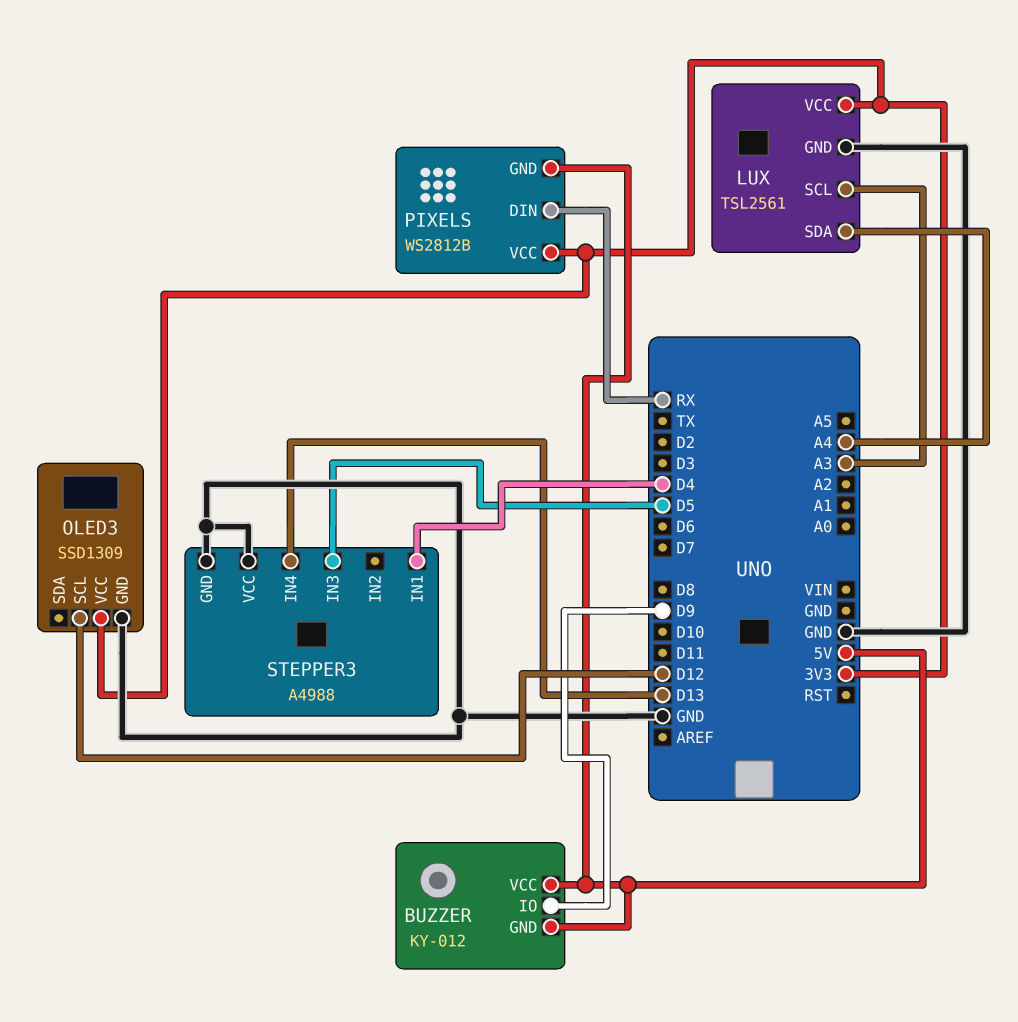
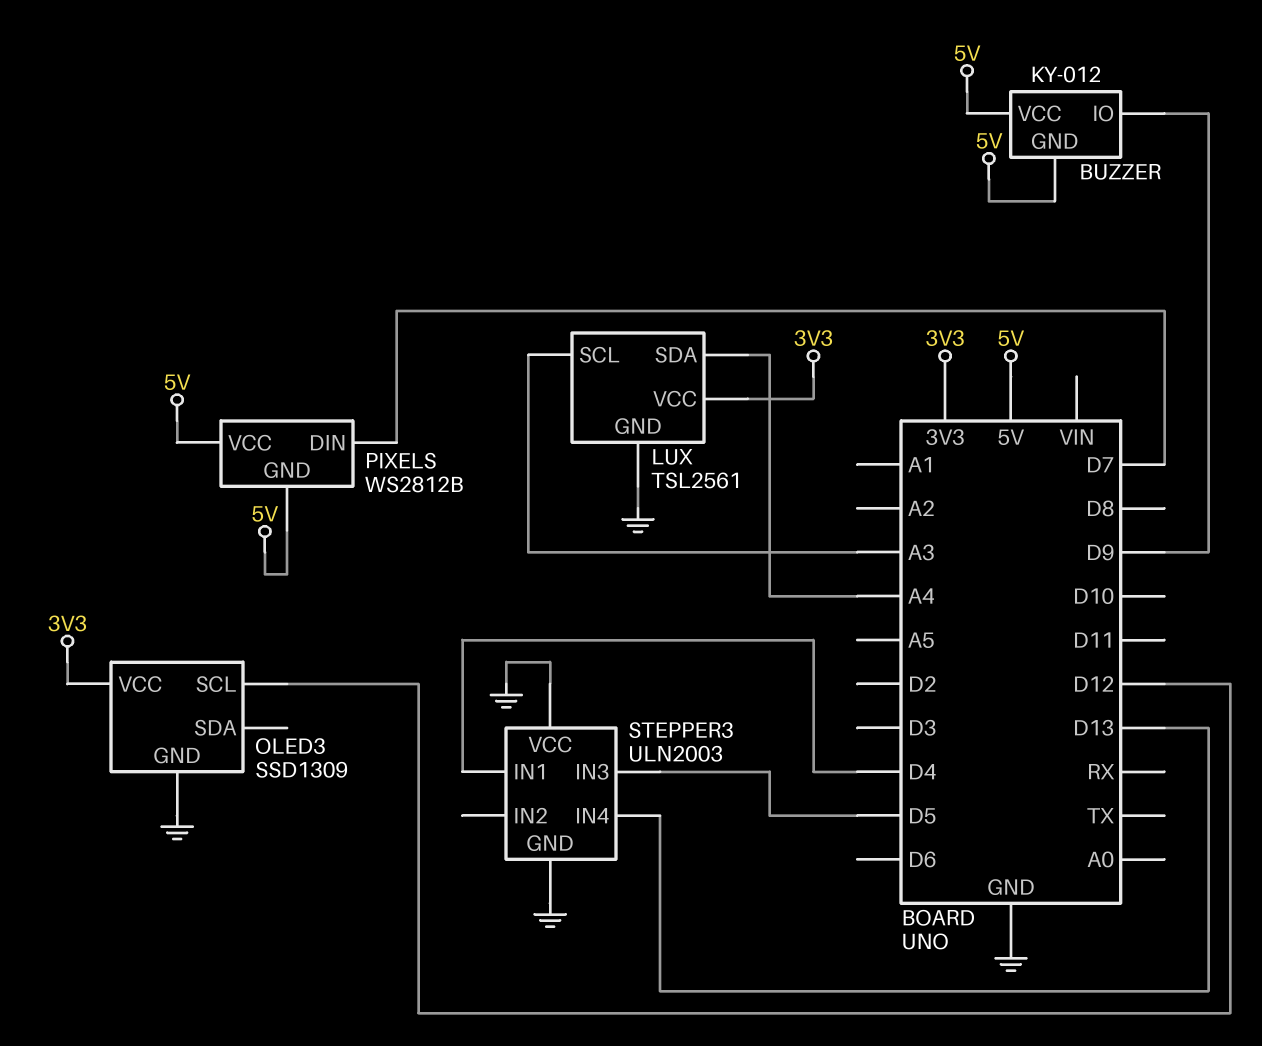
PIXELS pin DIN: RX -> D7
PIXELS pin VCC: 3V3 -> 5V
STEPPER3: A4988 -> ULN2003

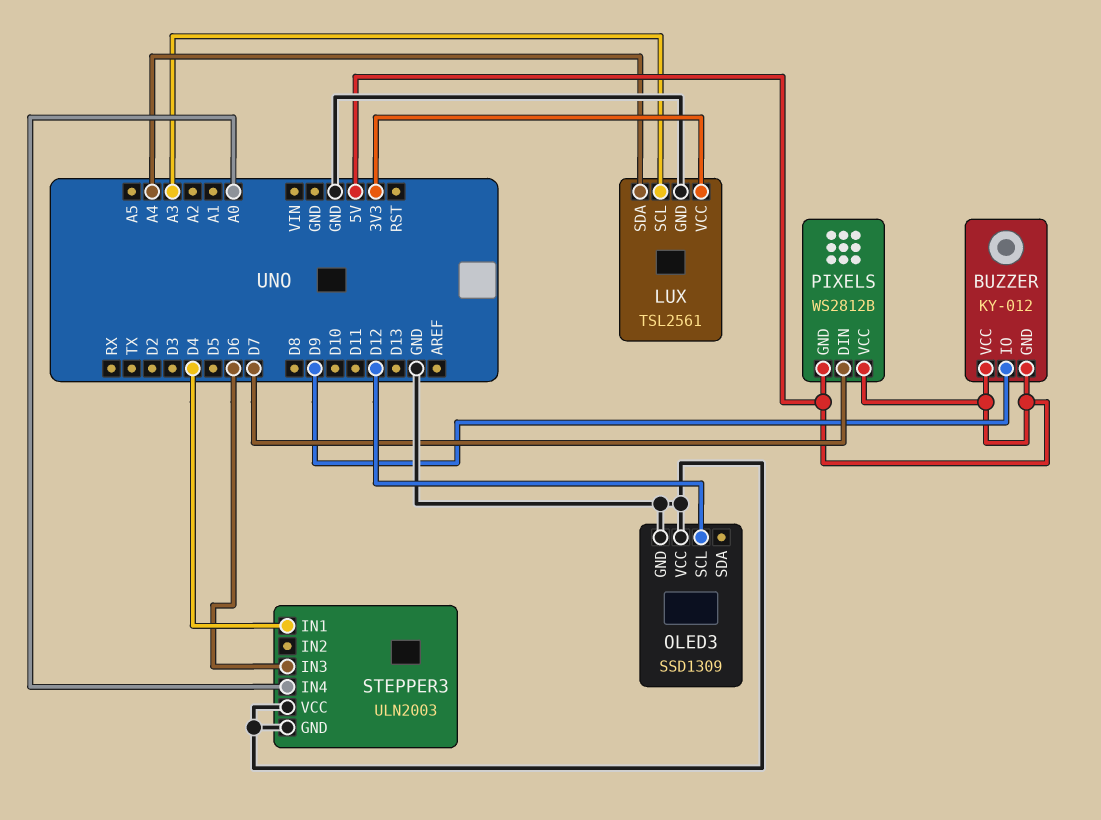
OLED3 pin VCC: 3V3 -> GND
STEPPER3 pin IN3: D5 -> D6
STEPPER3 pin IN4: D13 -> A0

